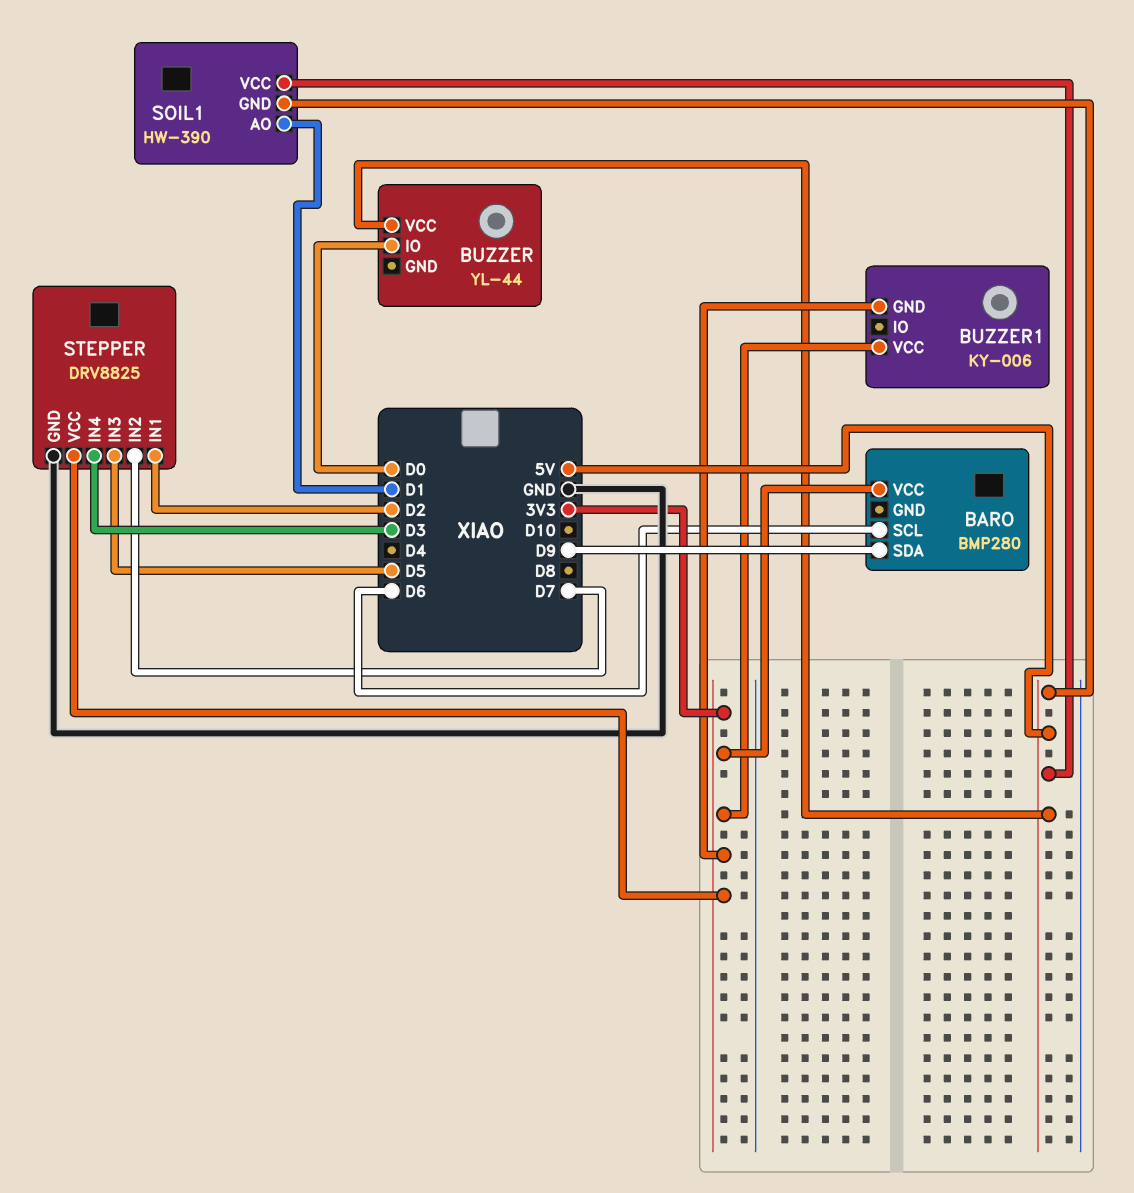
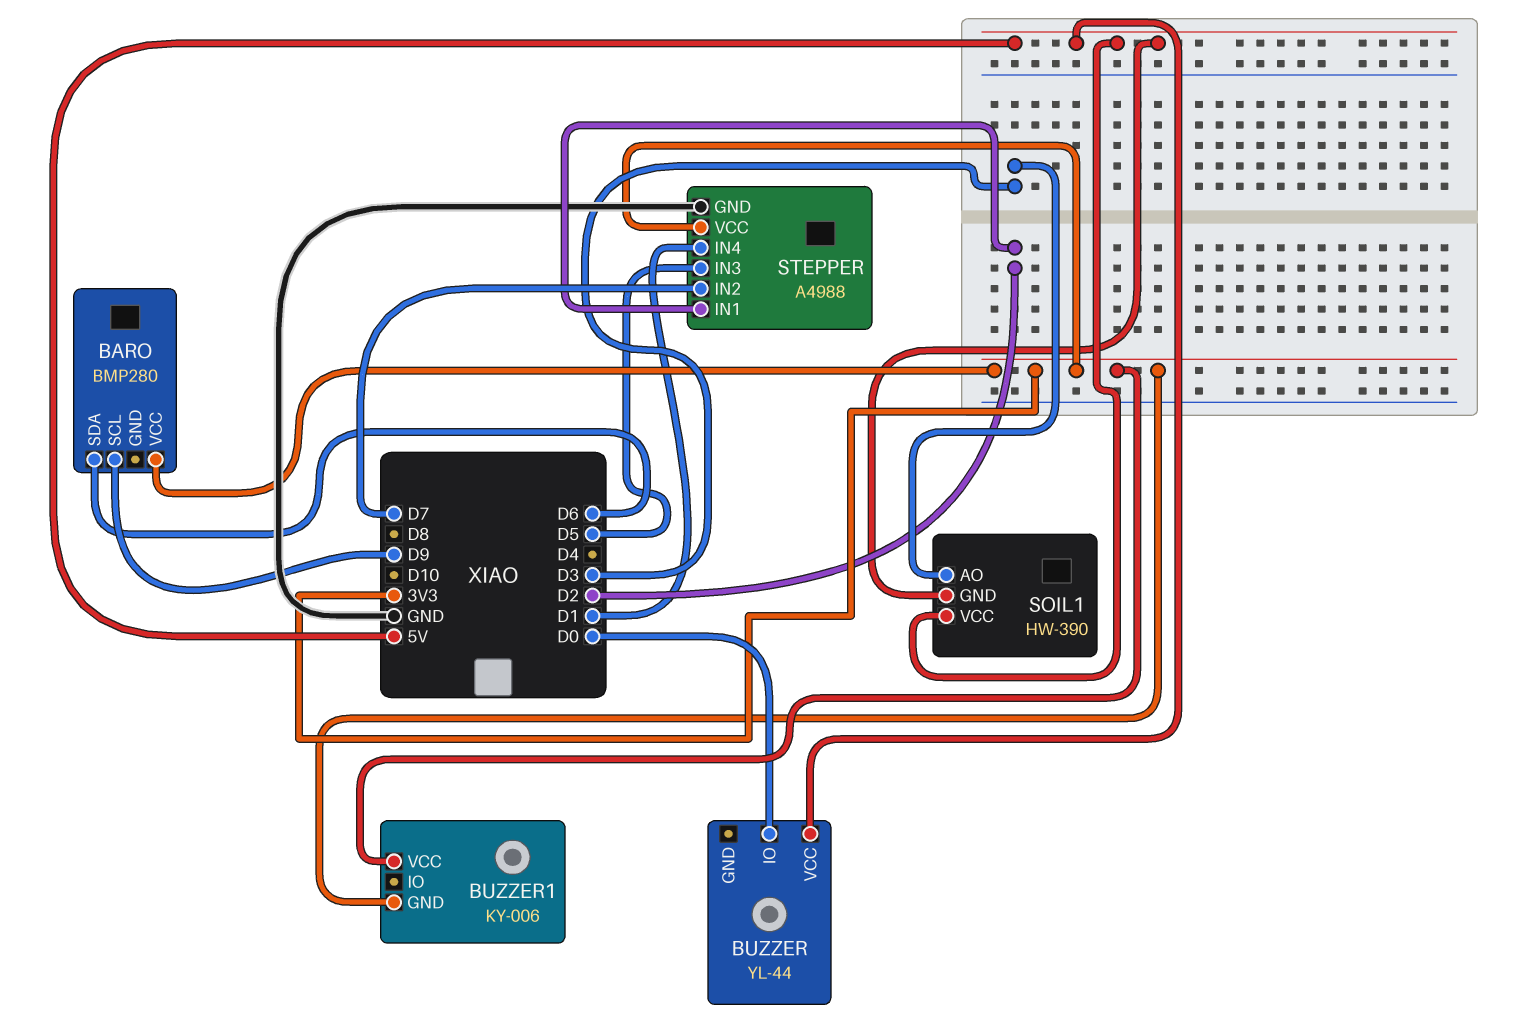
BARO pin SCL: D6 -> D9
BARO pin SDA: D9 -> D6
SOIL1 pin AO: D1 -> D3
STEPPER: DRV8825 -> A4988
STEPPER pin IN4: D3 -> D1

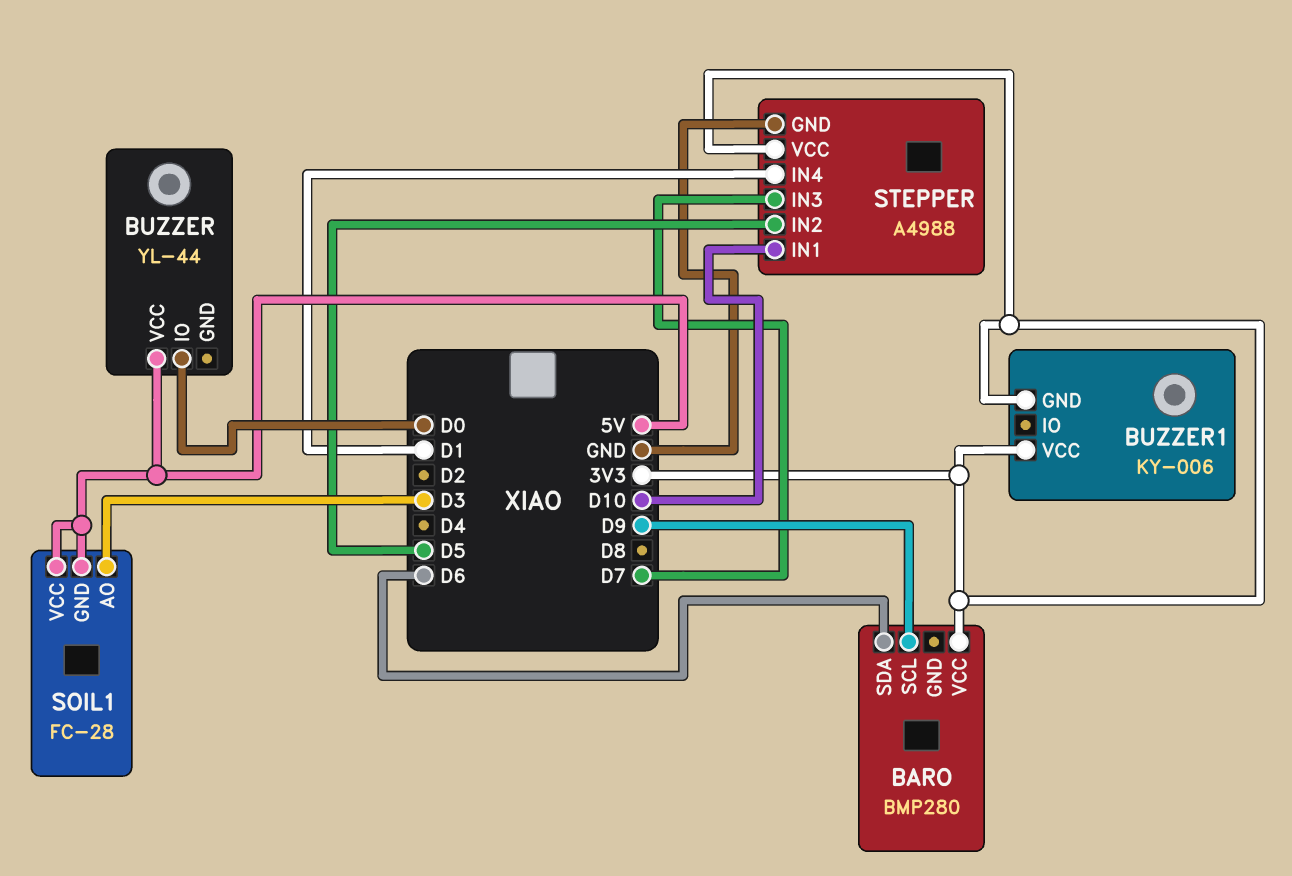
SOIL1: HW-390 -> FC-28
STEPPER pin IN1: D2 -> D10
STEPPER pin IN2: D7 -> D5
STEPPER pin IN3: D5 -> D7

